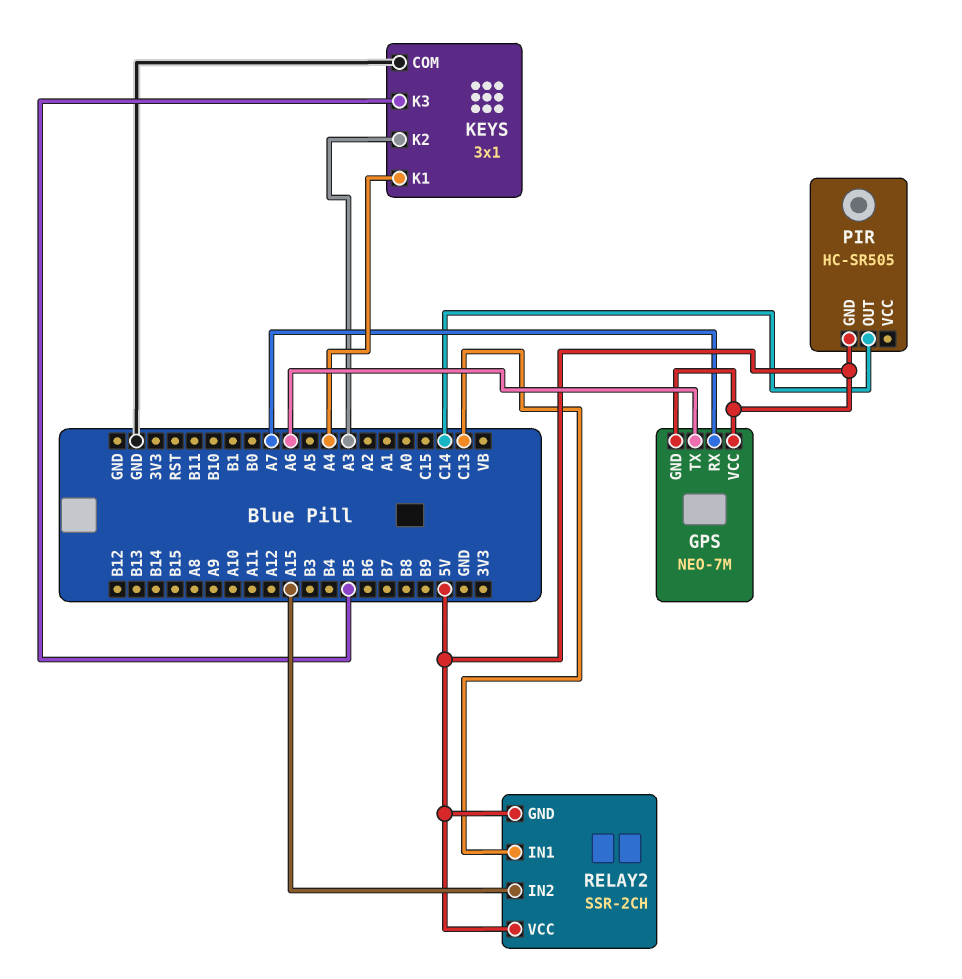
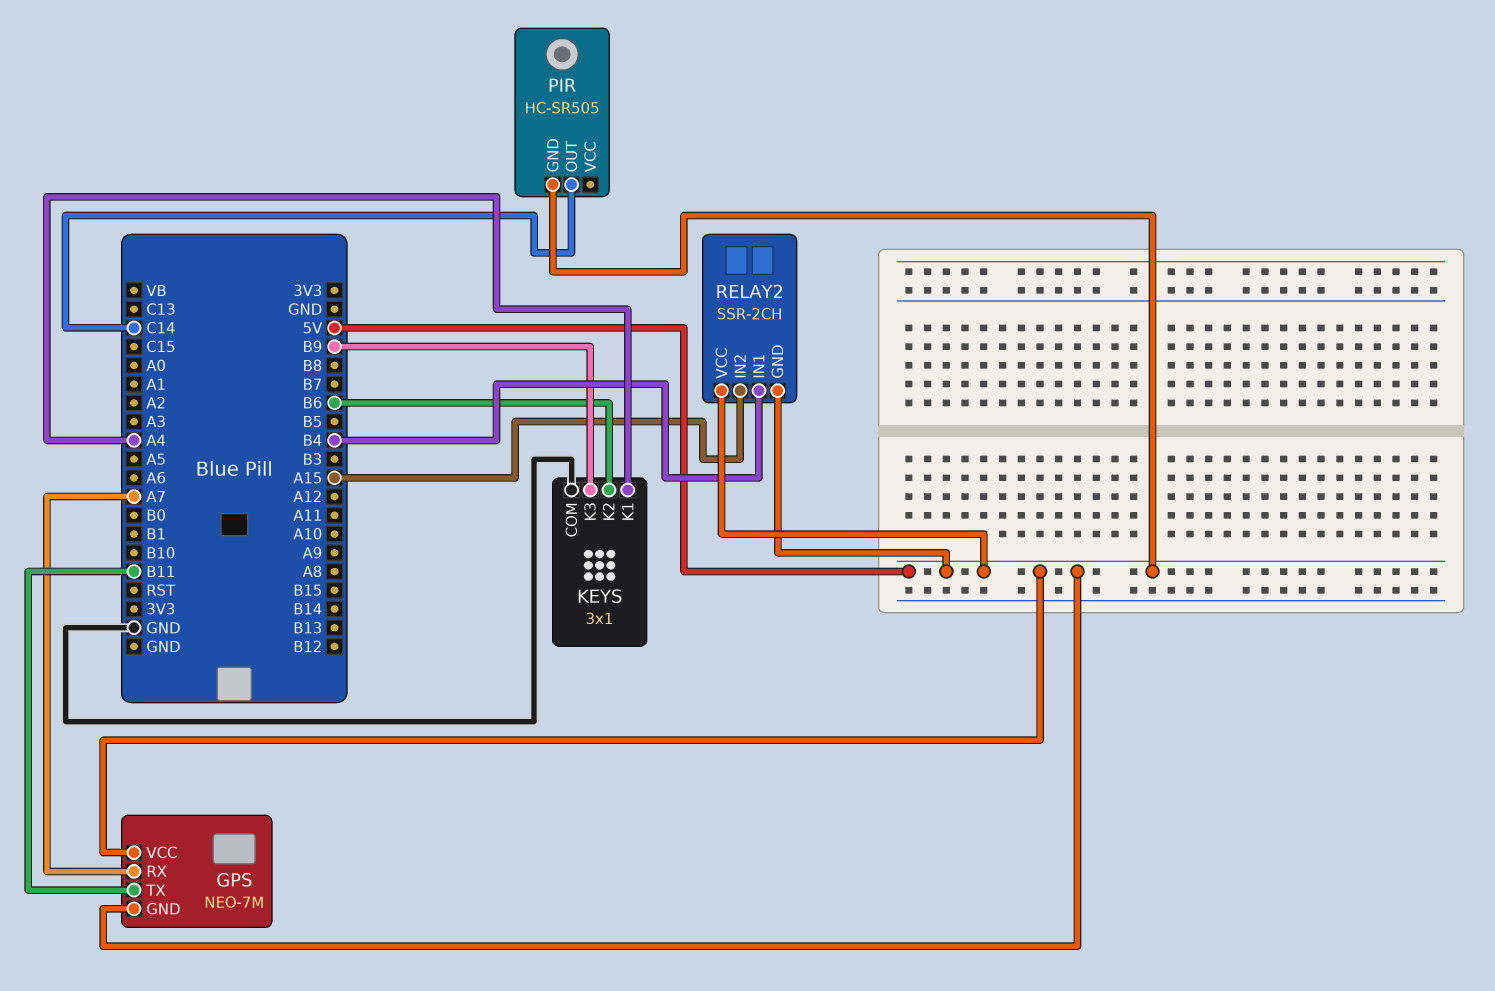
GPS pin TX: A6 -> B11
KEYS pin K2: A3 -> B6
KEYS pin K3: B5 -> B9
RELAY2 pin IN1: C13 -> B4

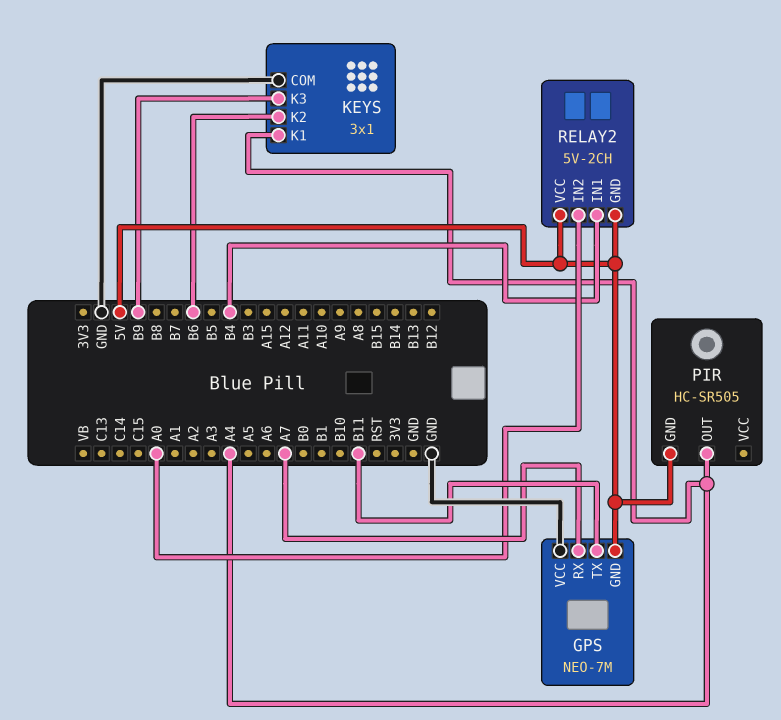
GPS pin VCC: 5V -> GND
PIR pin OUT: C14 -> A4
RELAY2: SSR-2CH -> 5V-2CH
RELAY2 pin IN2: A15 -> A0

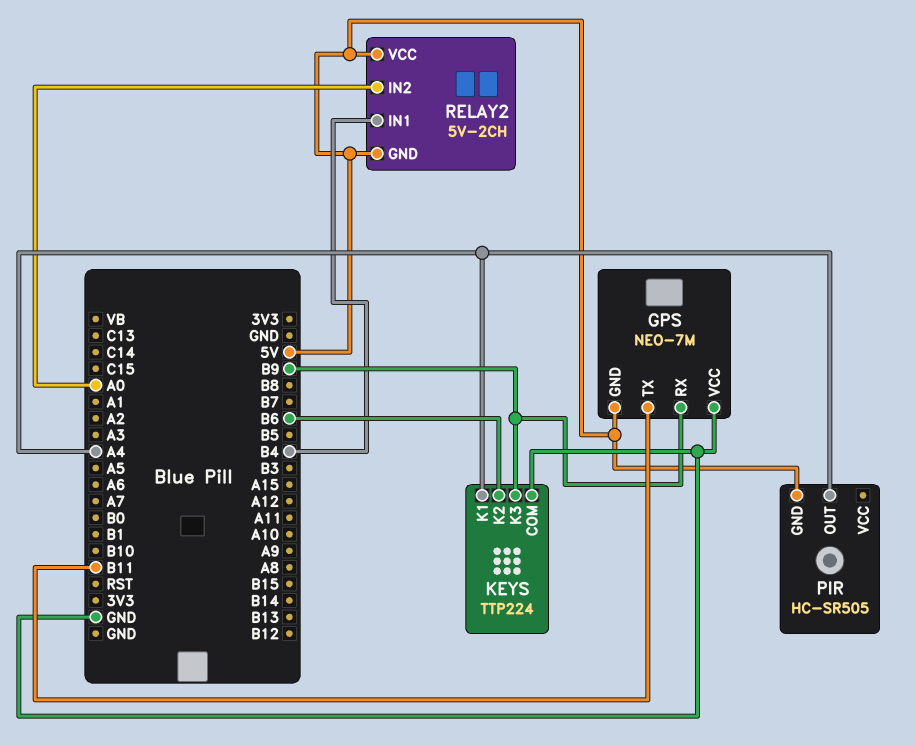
GPS pin RX: A7 -> B9
KEYS: 3x1 -> TTP224

